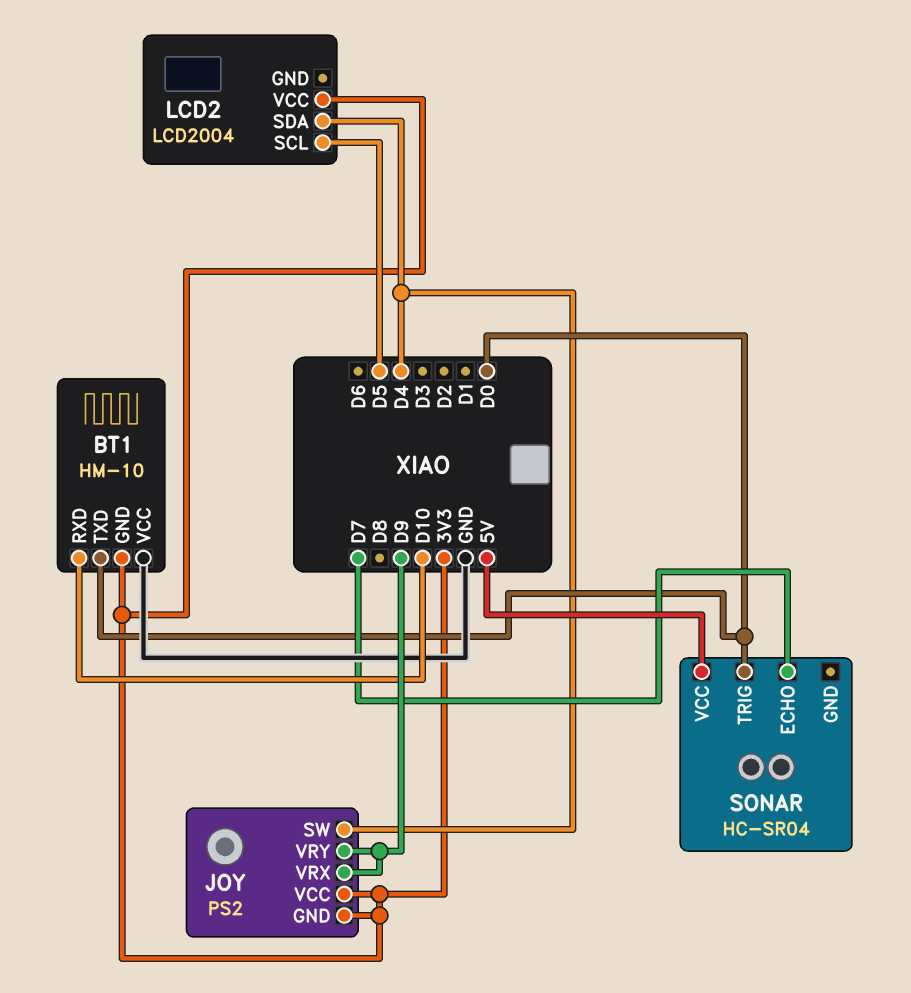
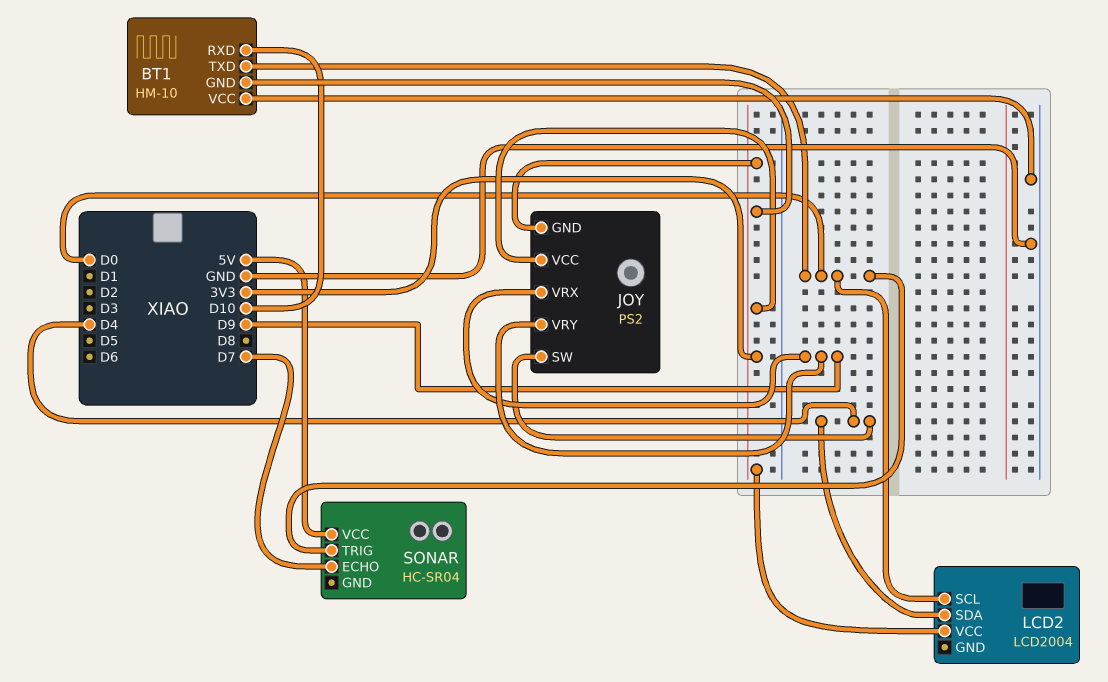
LCD2 pin SCL: D5 -> D0

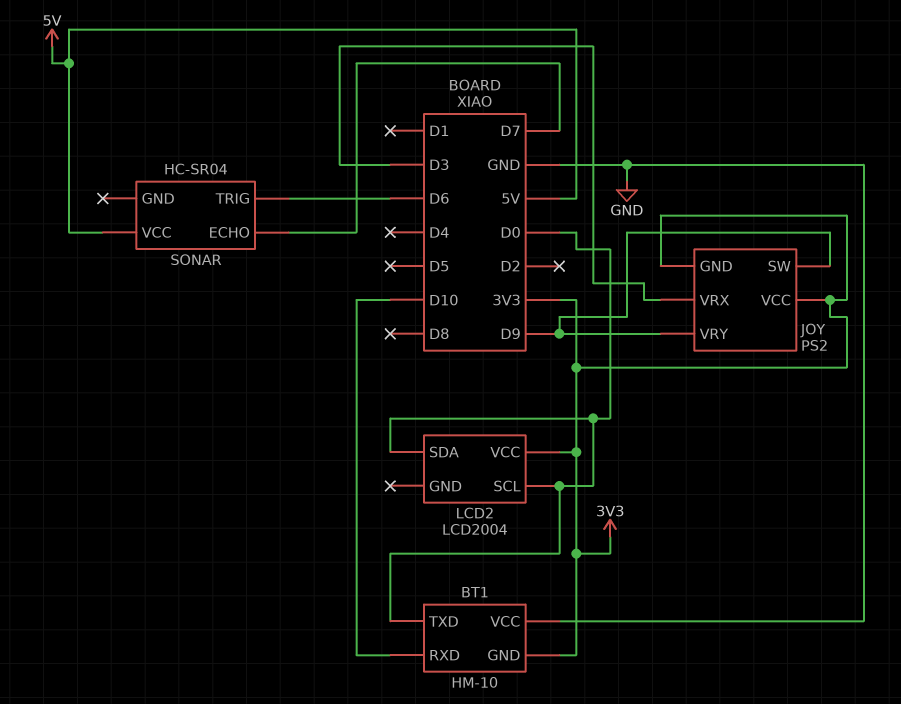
JOY pin SW: D4 -> D9
JOY pin VRX: D9 -> D3
LCD2 pin SDA: D4 -> D0
SONAR pin TRIG: D0 -> D6

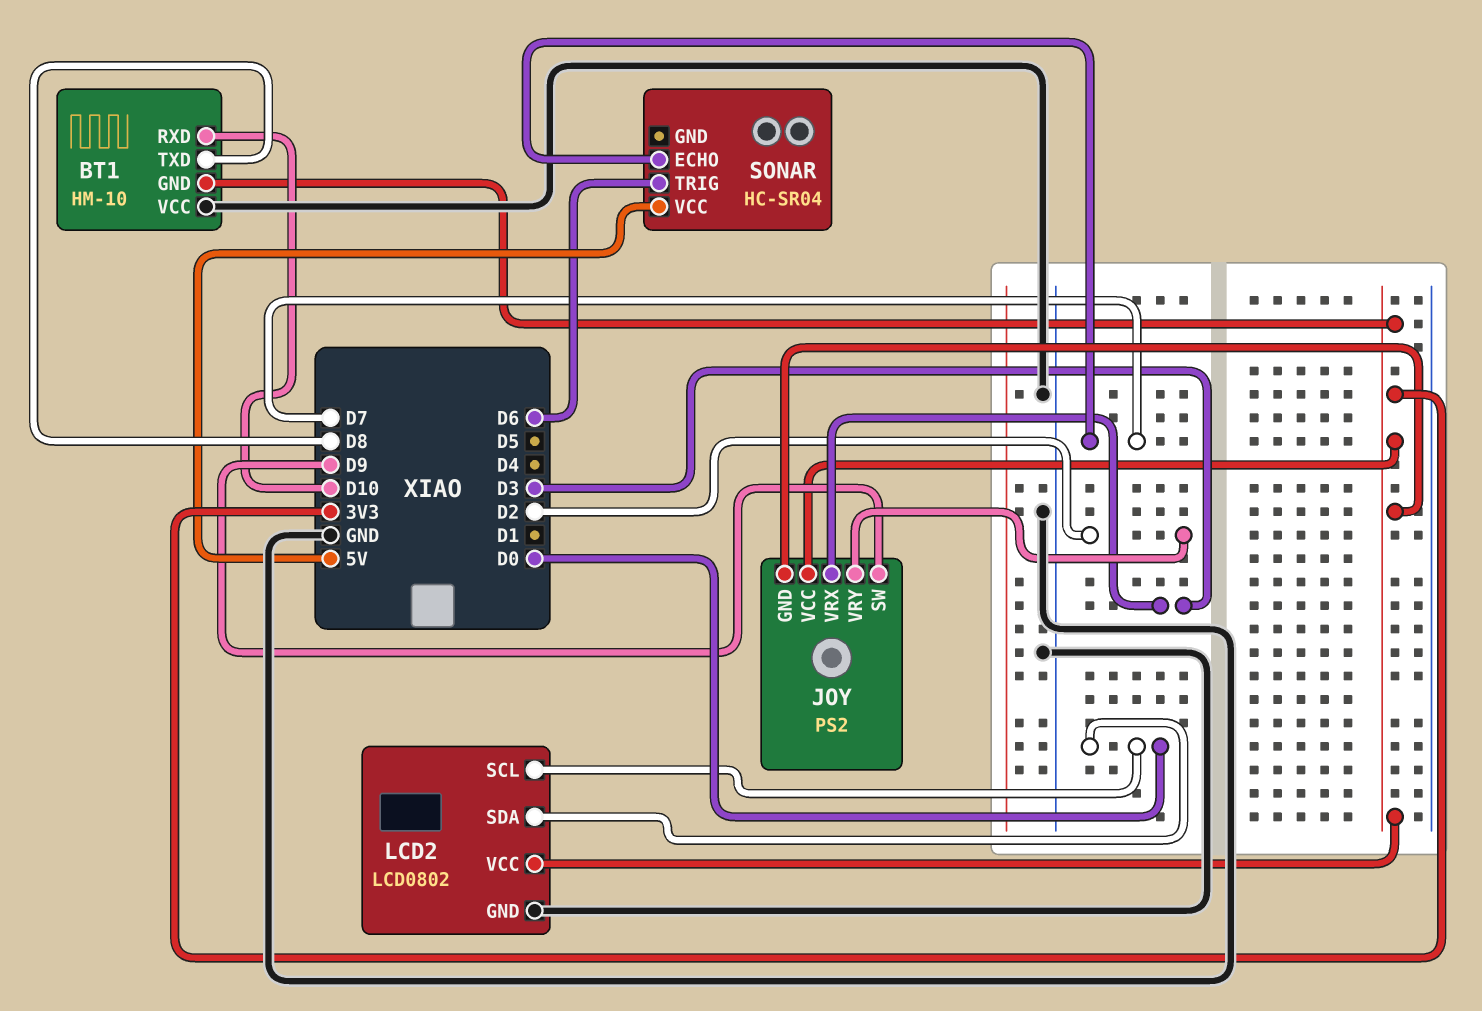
BT1 pin TXD: D0 -> D8
JOY pin VRY: D9 -> D2
LCD2: LCD2004 -> LCD0802
LCD2 pin GND: none -> GND

